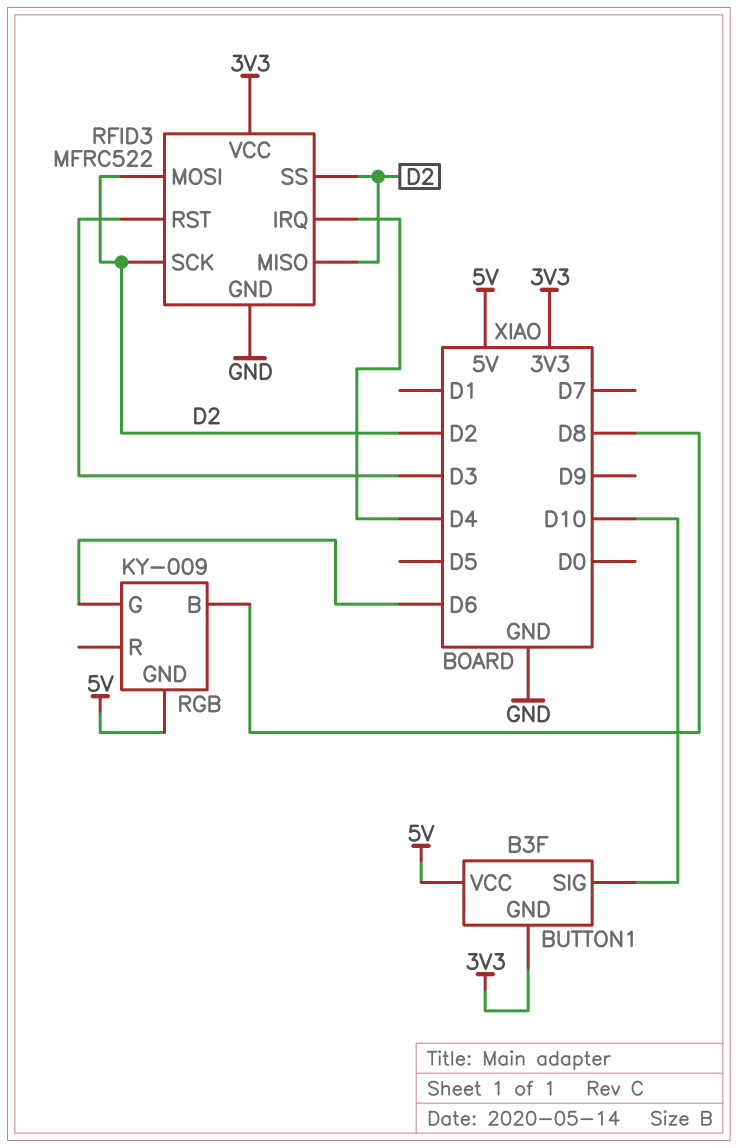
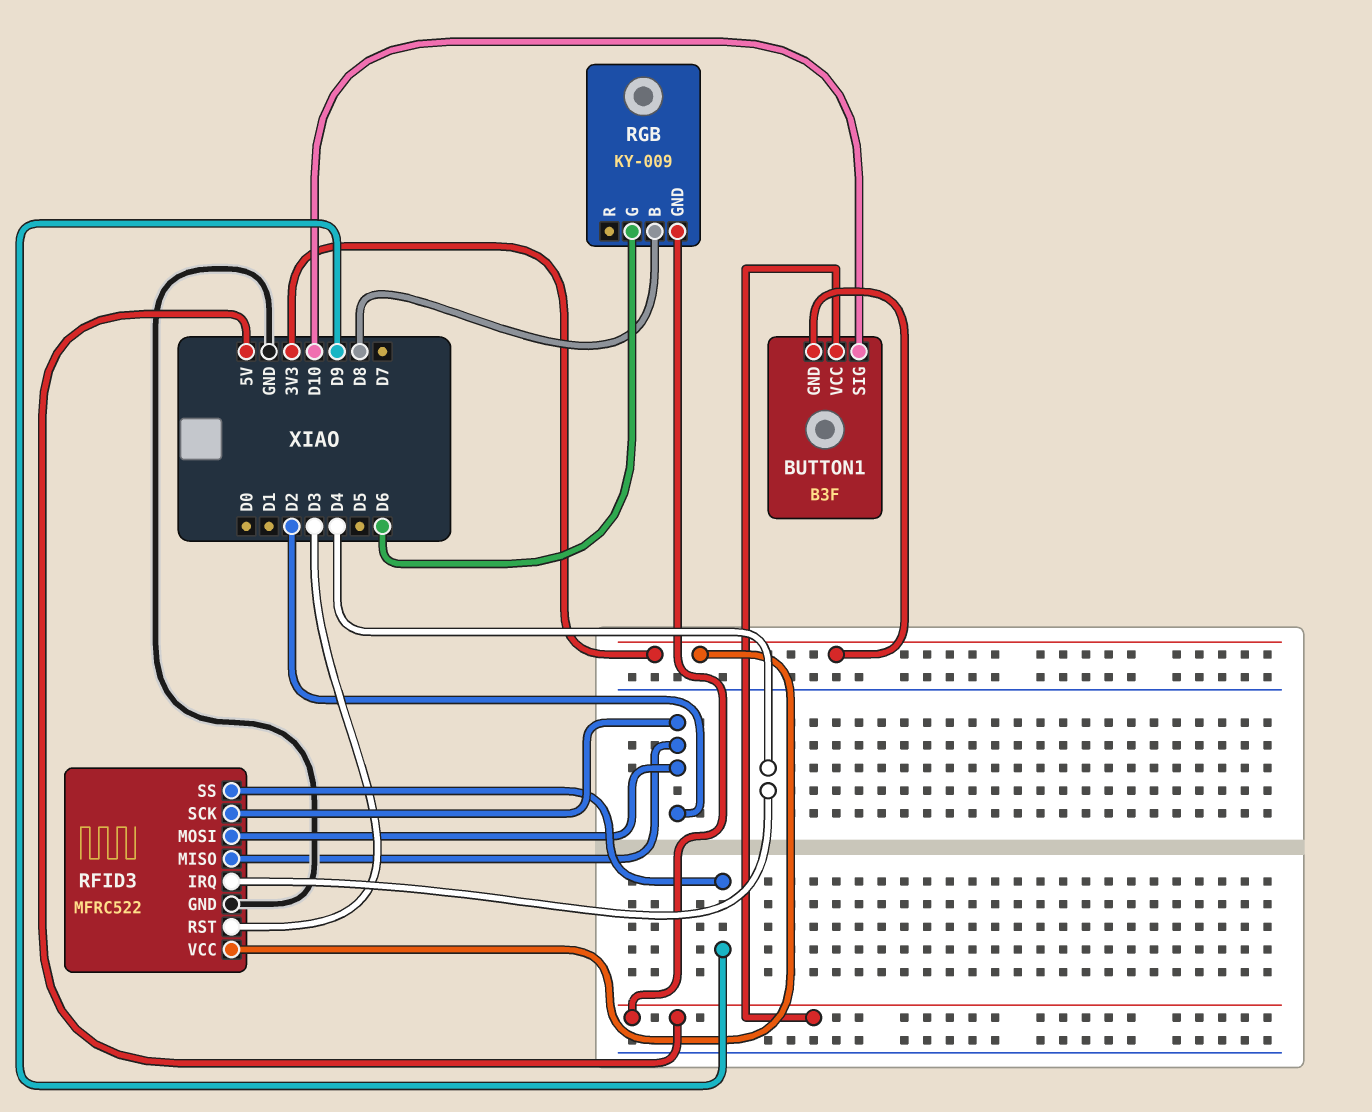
RFID3 pin SS: D2 -> D9

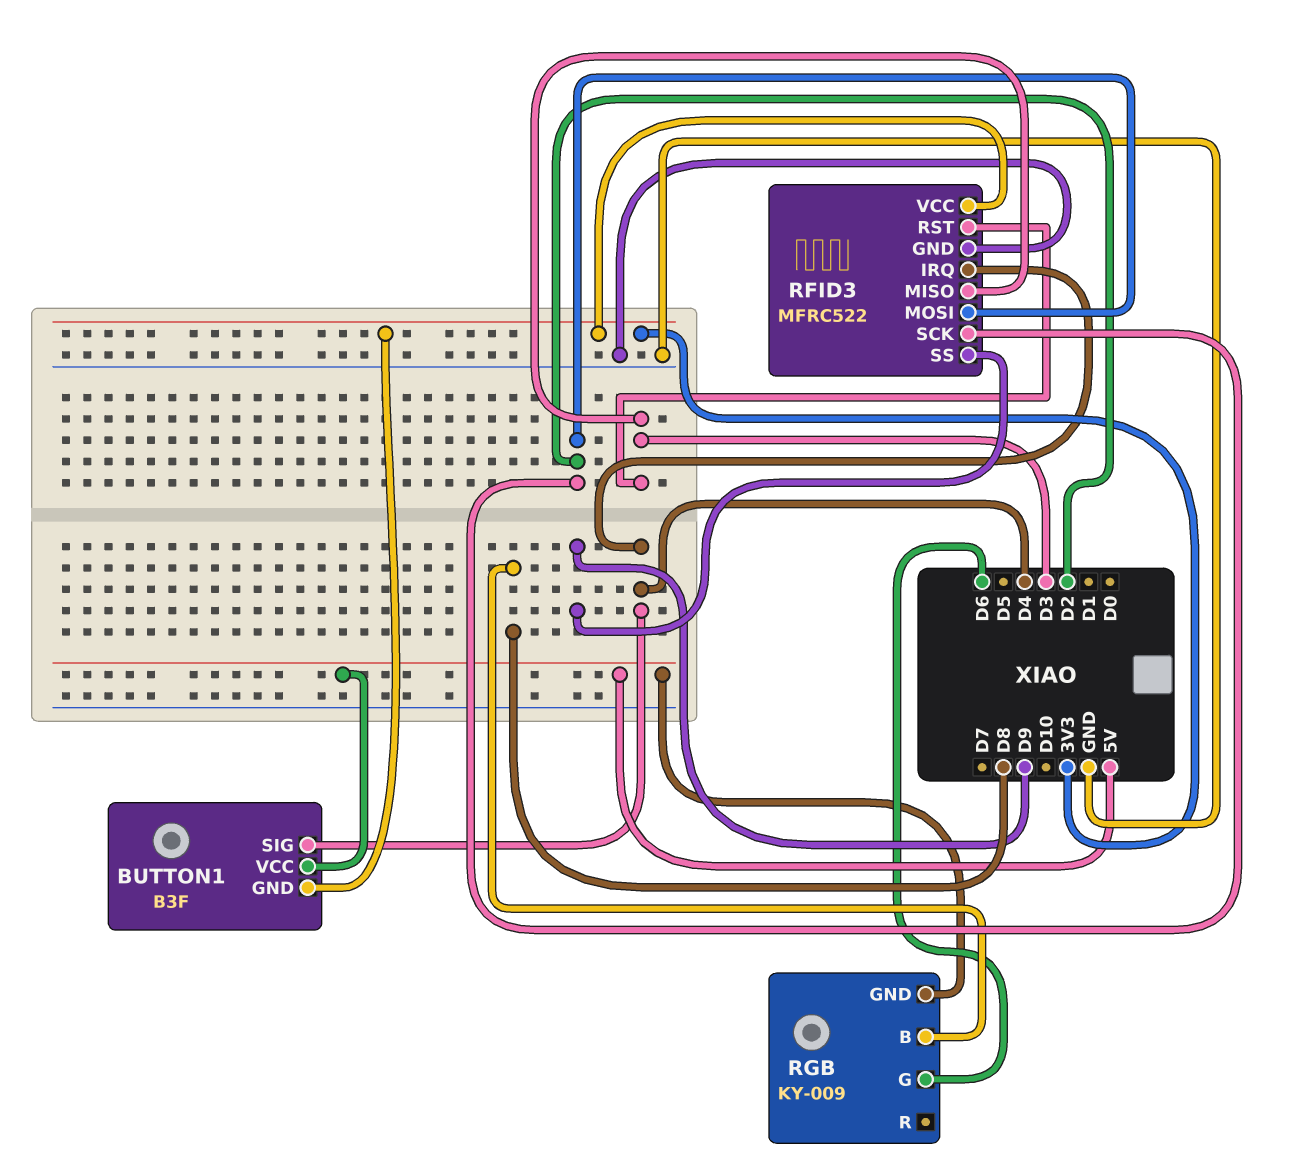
BUTTON1 pin SIG: D10 -> D4
RFID3 pin MISO: D2 -> D3

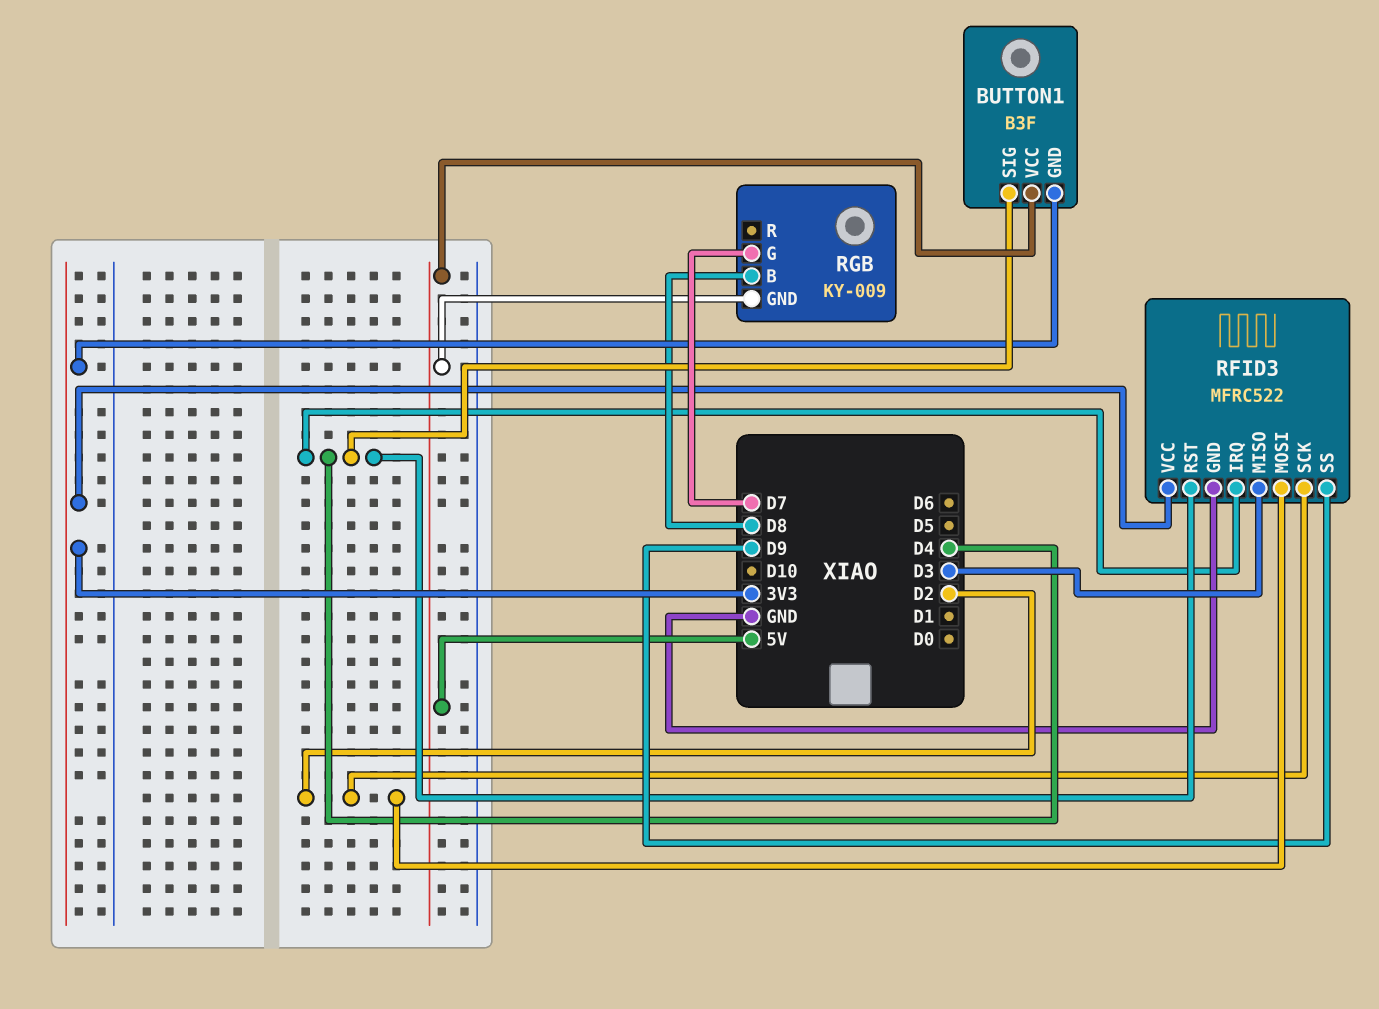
RFID3 pin RST: D3 -> D4
RGB pin G: D6 -> D7

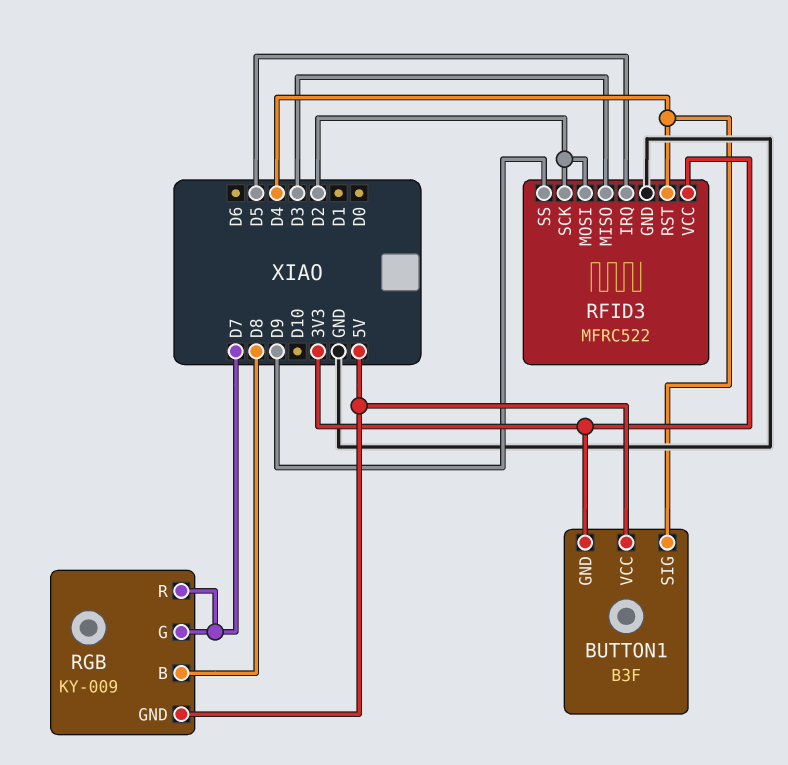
RFID3 pin IRQ: D4 -> D5
RGB pin R: none -> D7

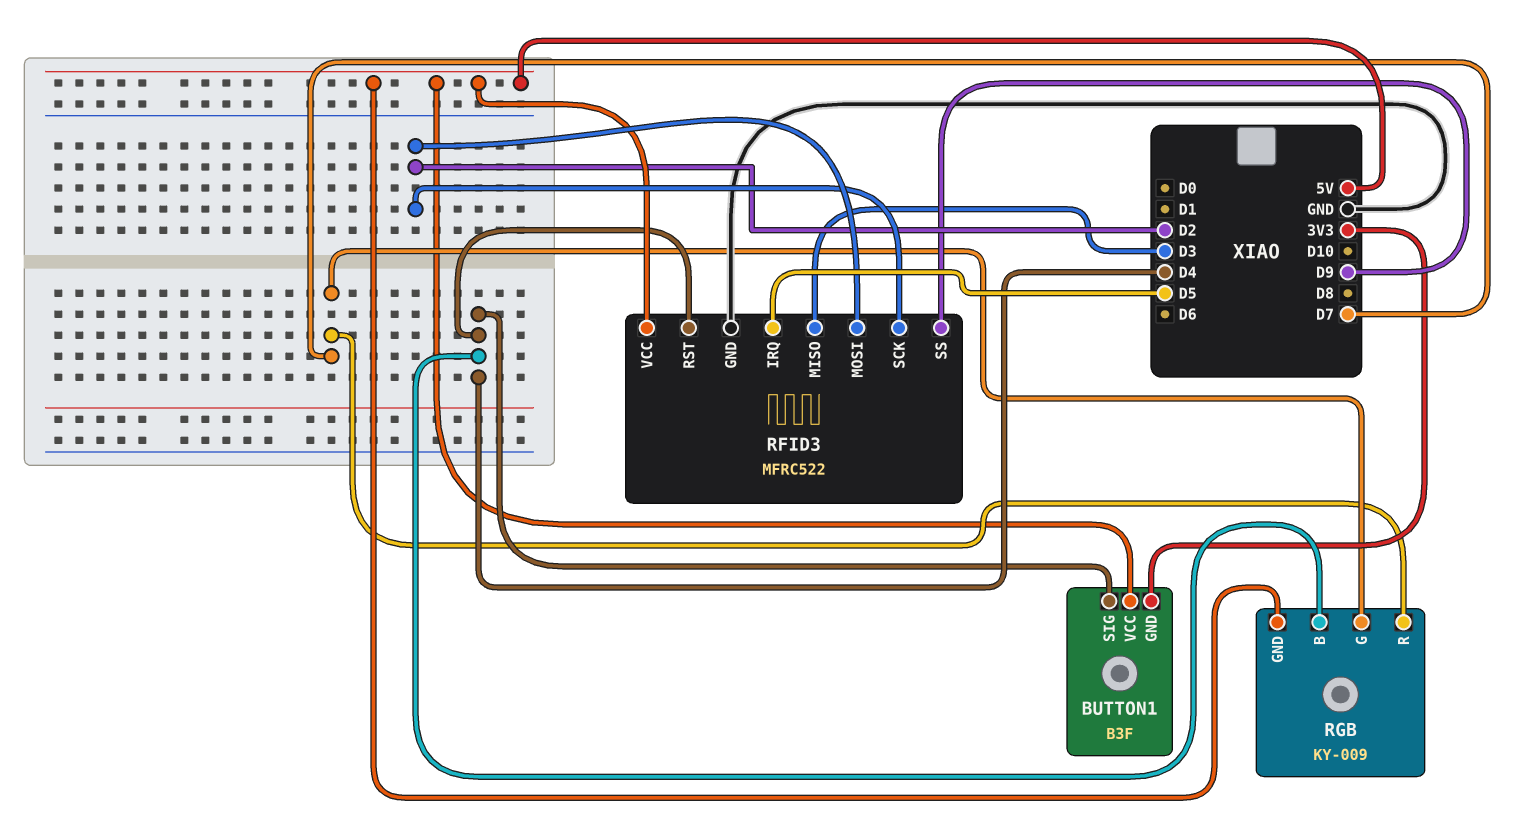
RFID3 pin VCC: 3V3 -> 5V
RGB pin B: D8 -> D4

